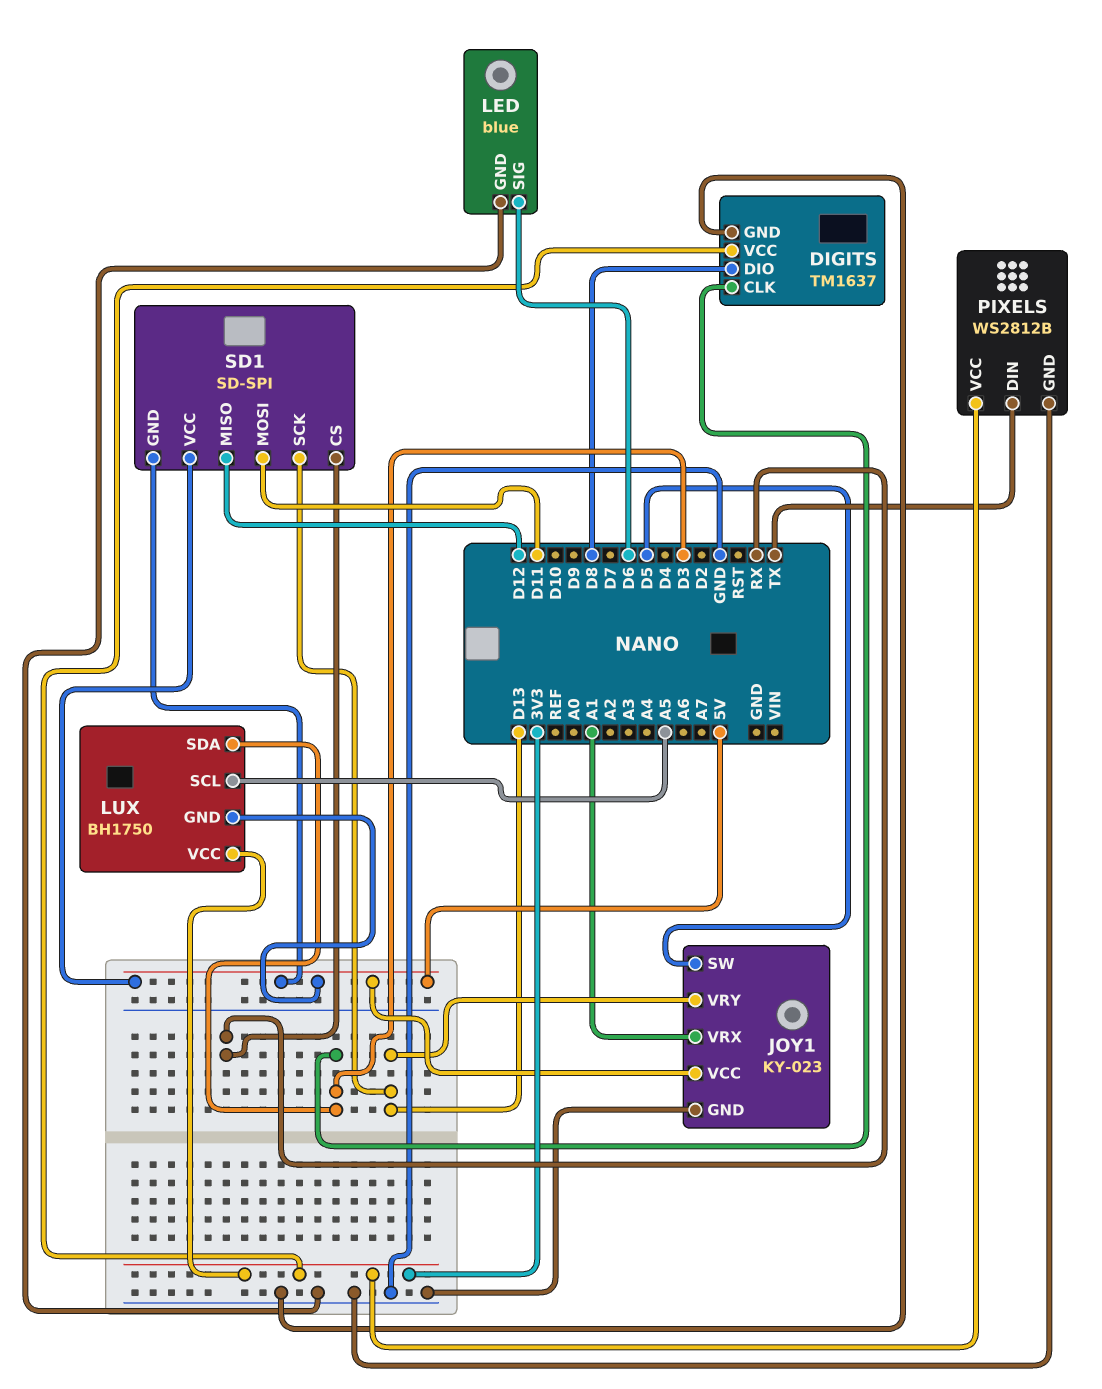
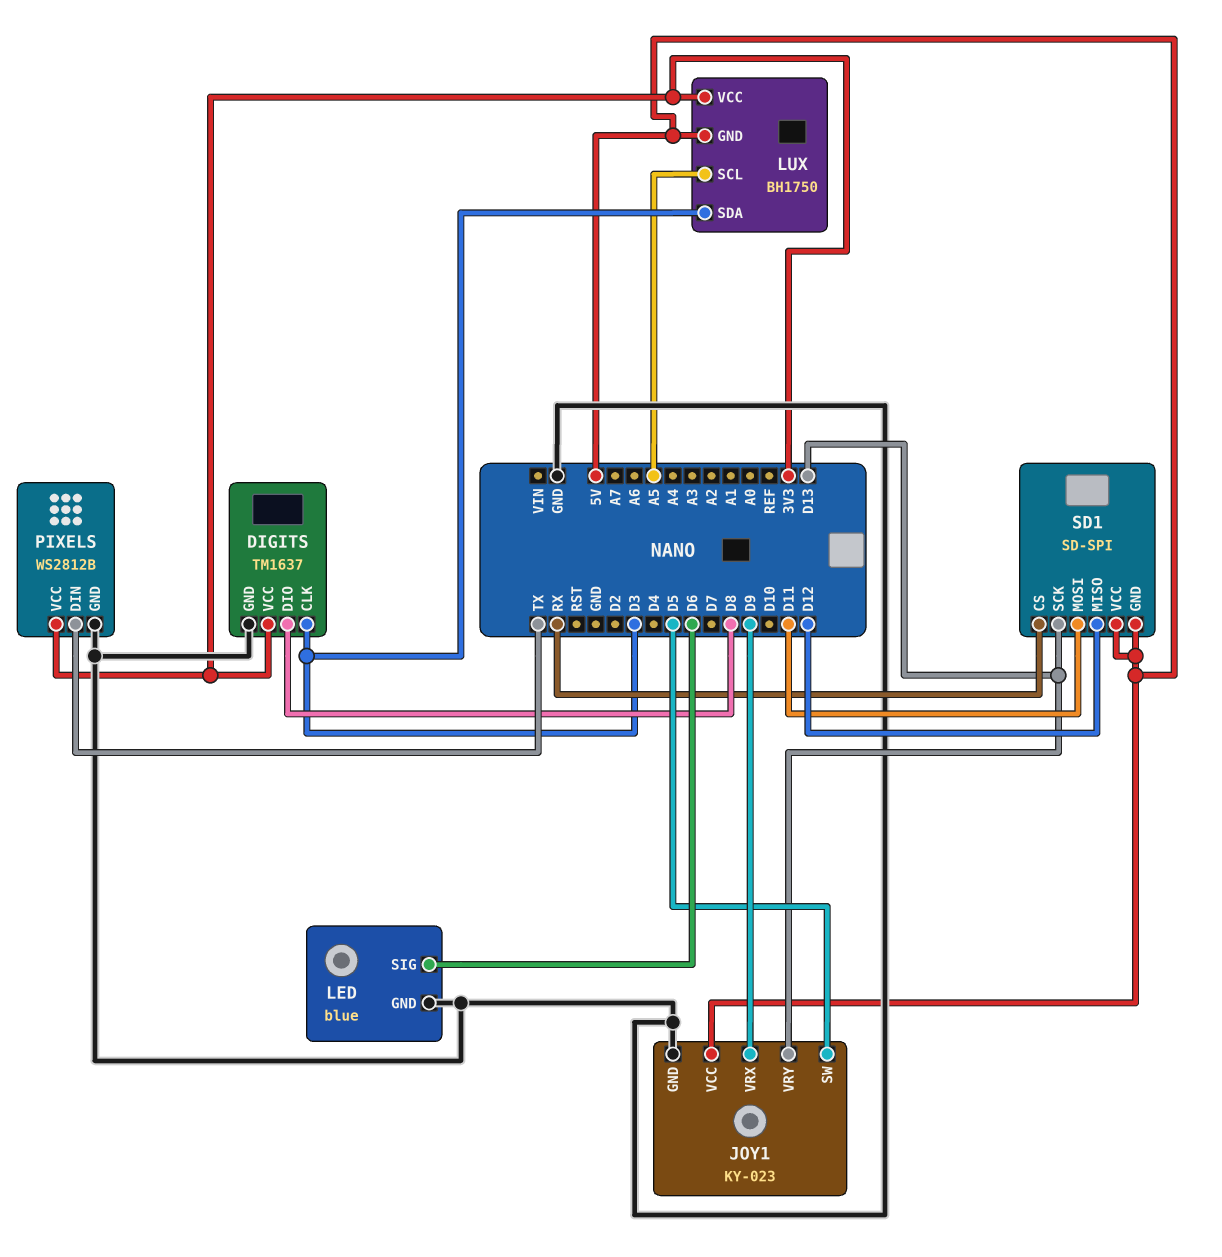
JOY1 pin VRX: A1 -> D9

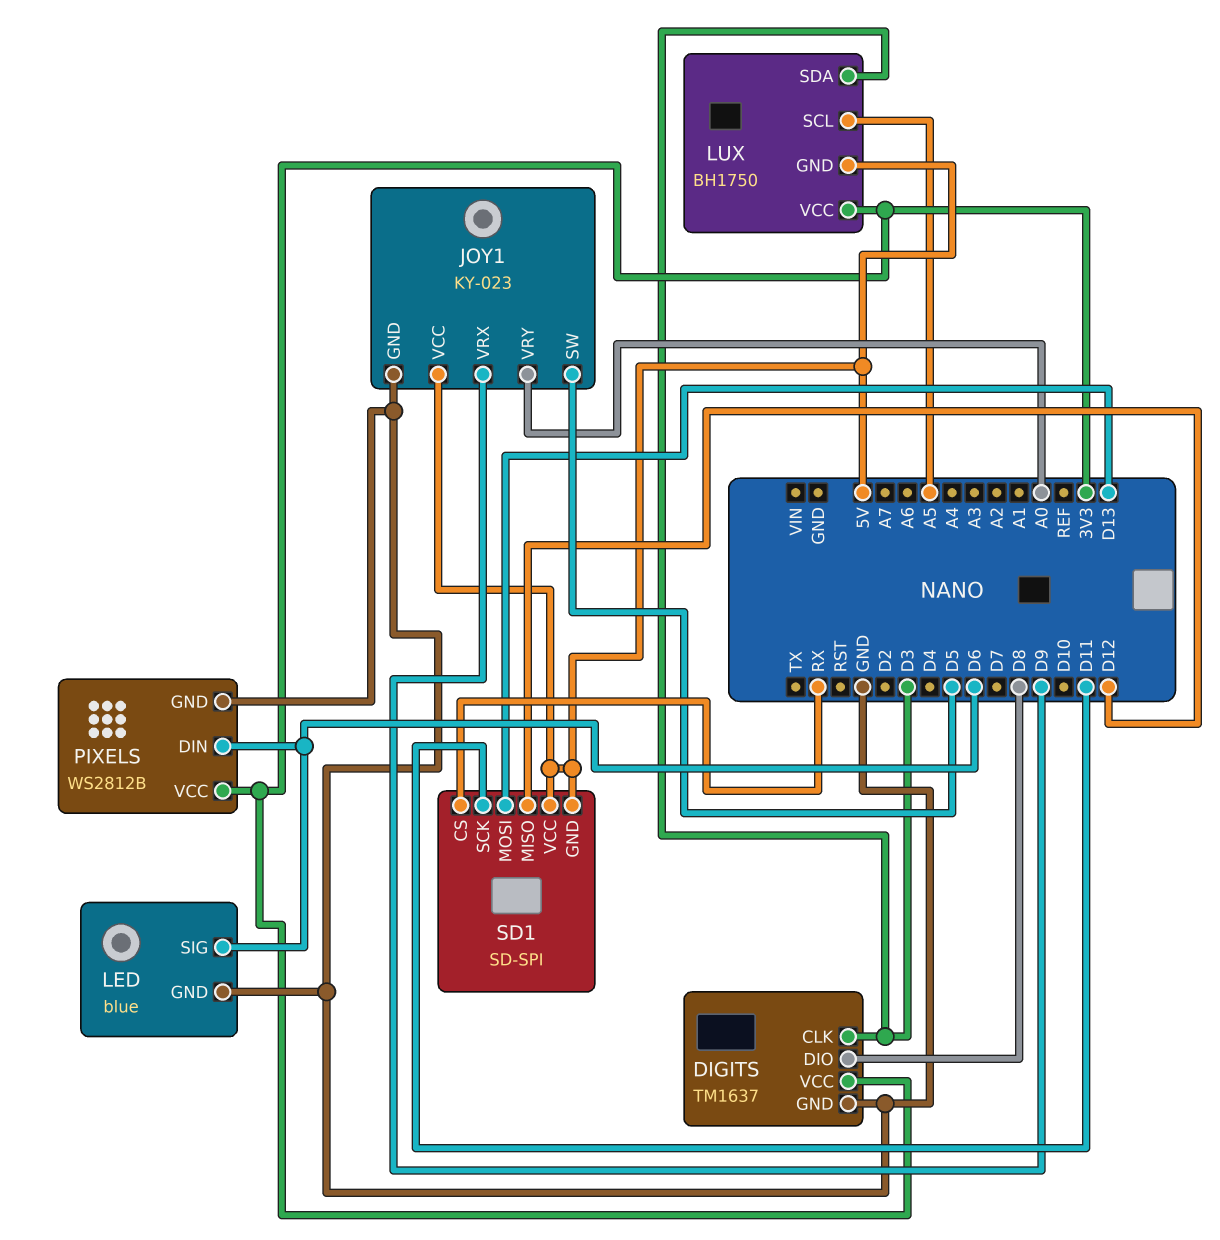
JOY1 pin VRY: D13 -> A0
PIXELS pin DIN: TX -> D6
SD1 pin MOSI: D11 -> D13
SD1 pin SCK: D13 -> D11

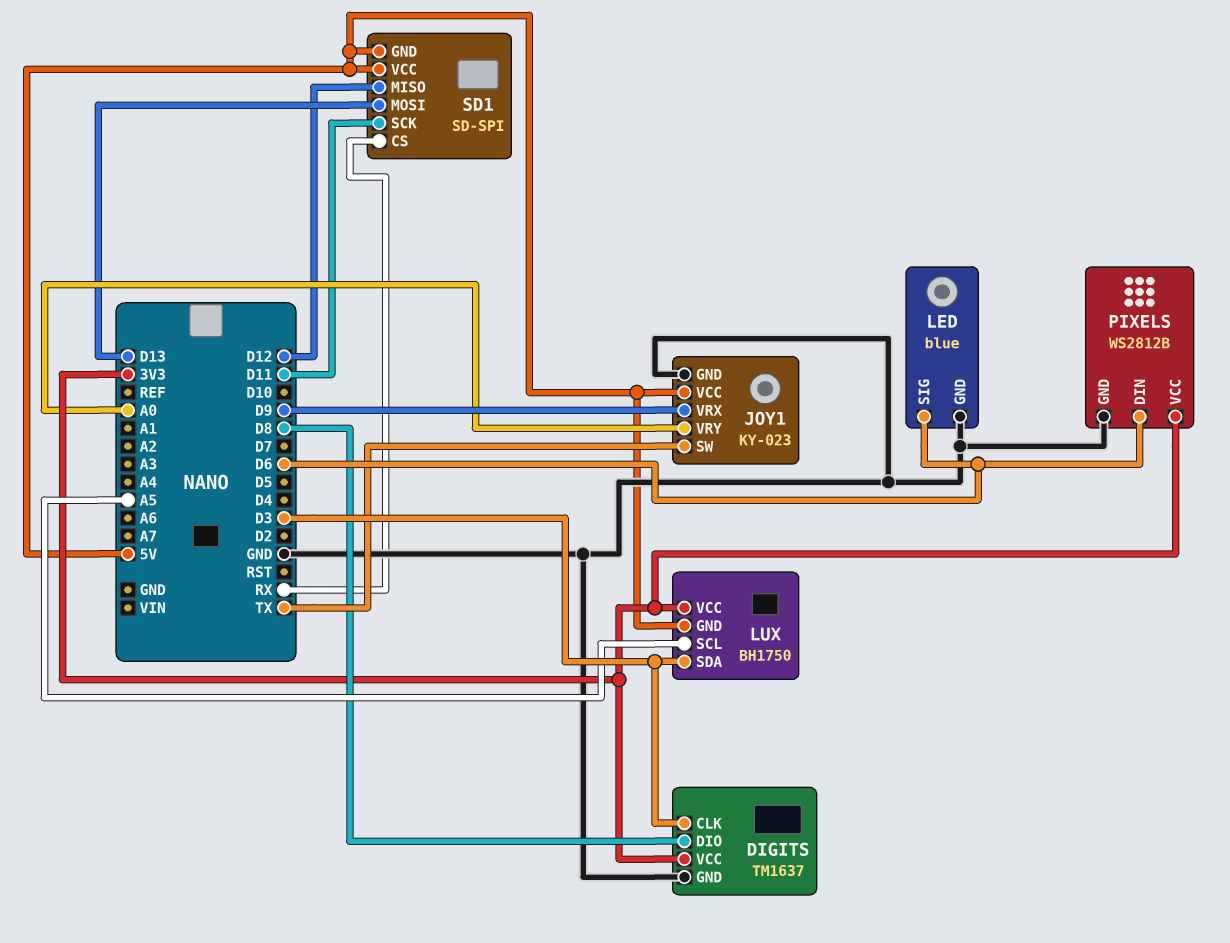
JOY1 pin SW: D5 -> TX

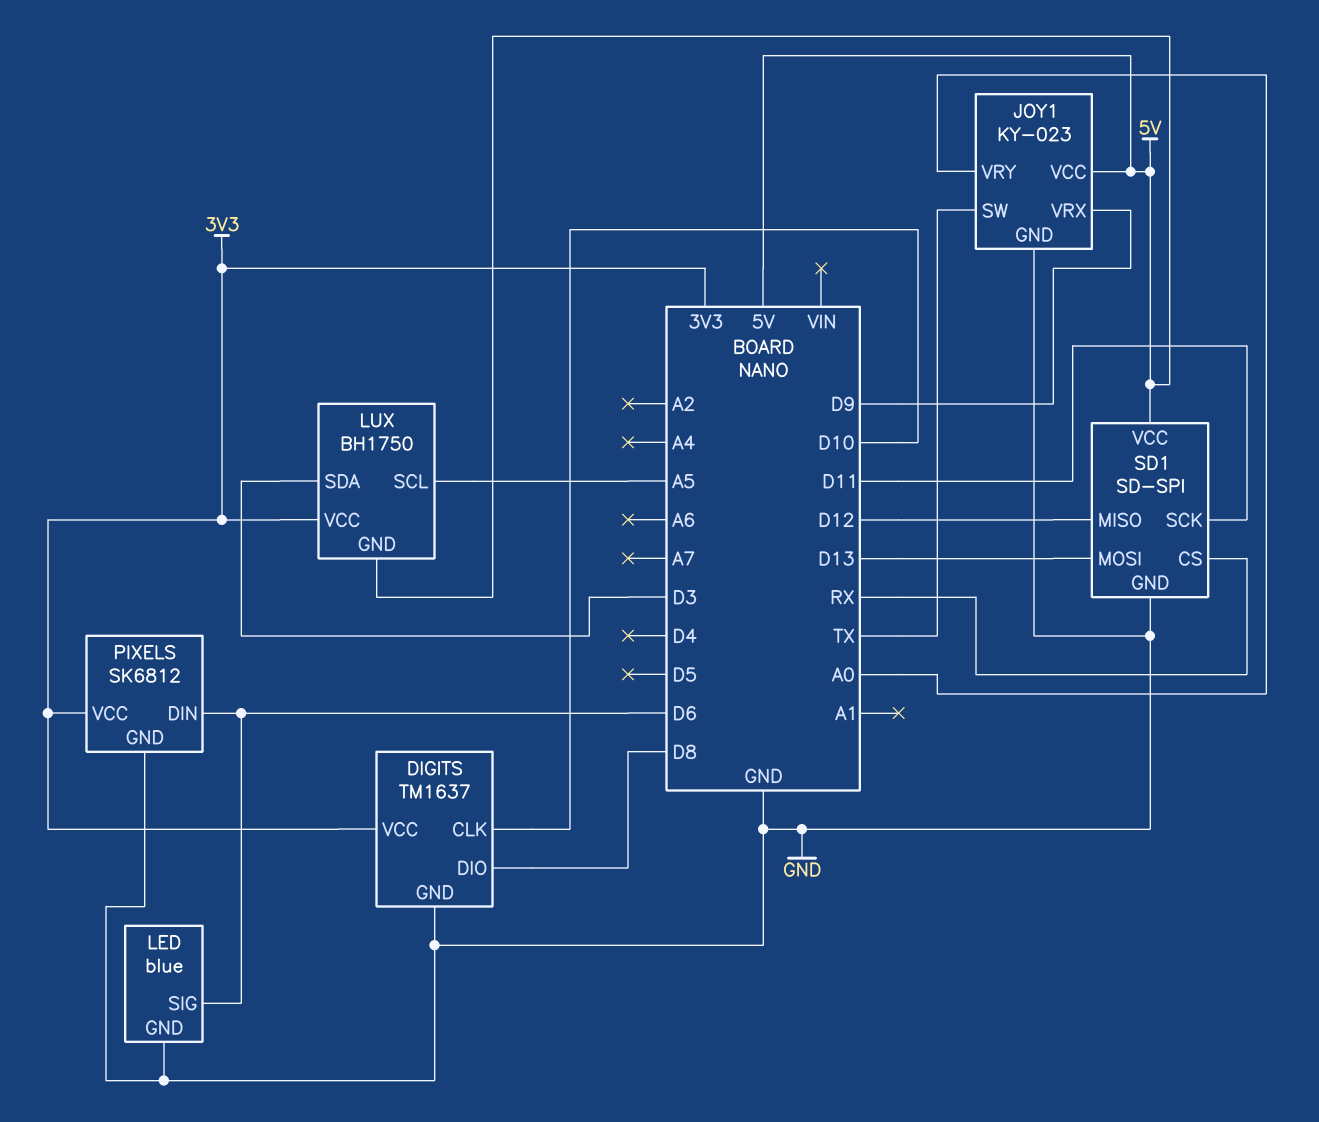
DIGITS pin CLK: D3 -> D10
PIXELS: WS2812B -> SK6812
SD1 pin GND: 5V -> GND

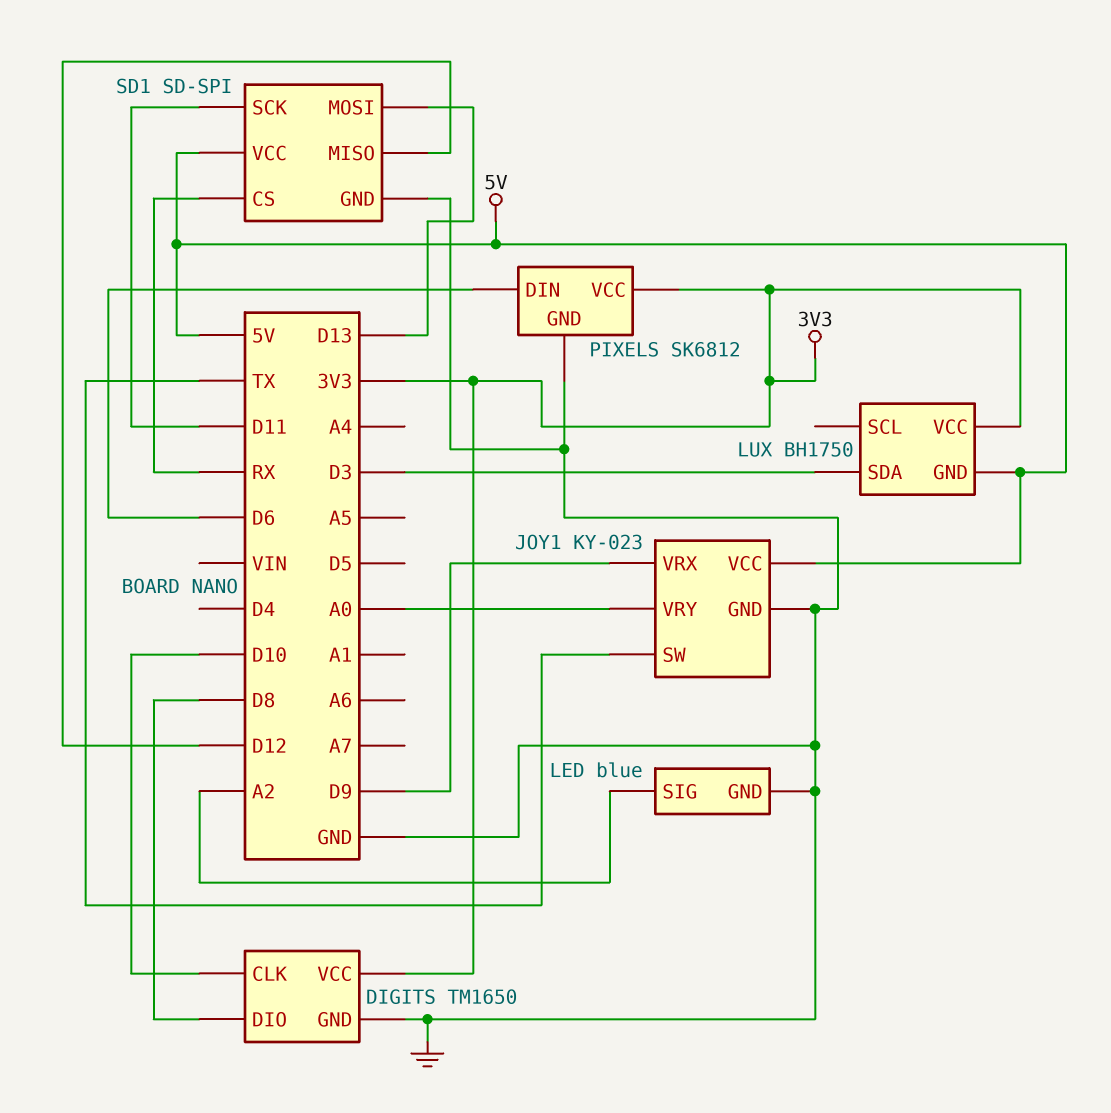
DIGITS: TM1637 -> TM1650
LED pin SIG: D6 -> A2
LUX pin SCL: A5 -> none

